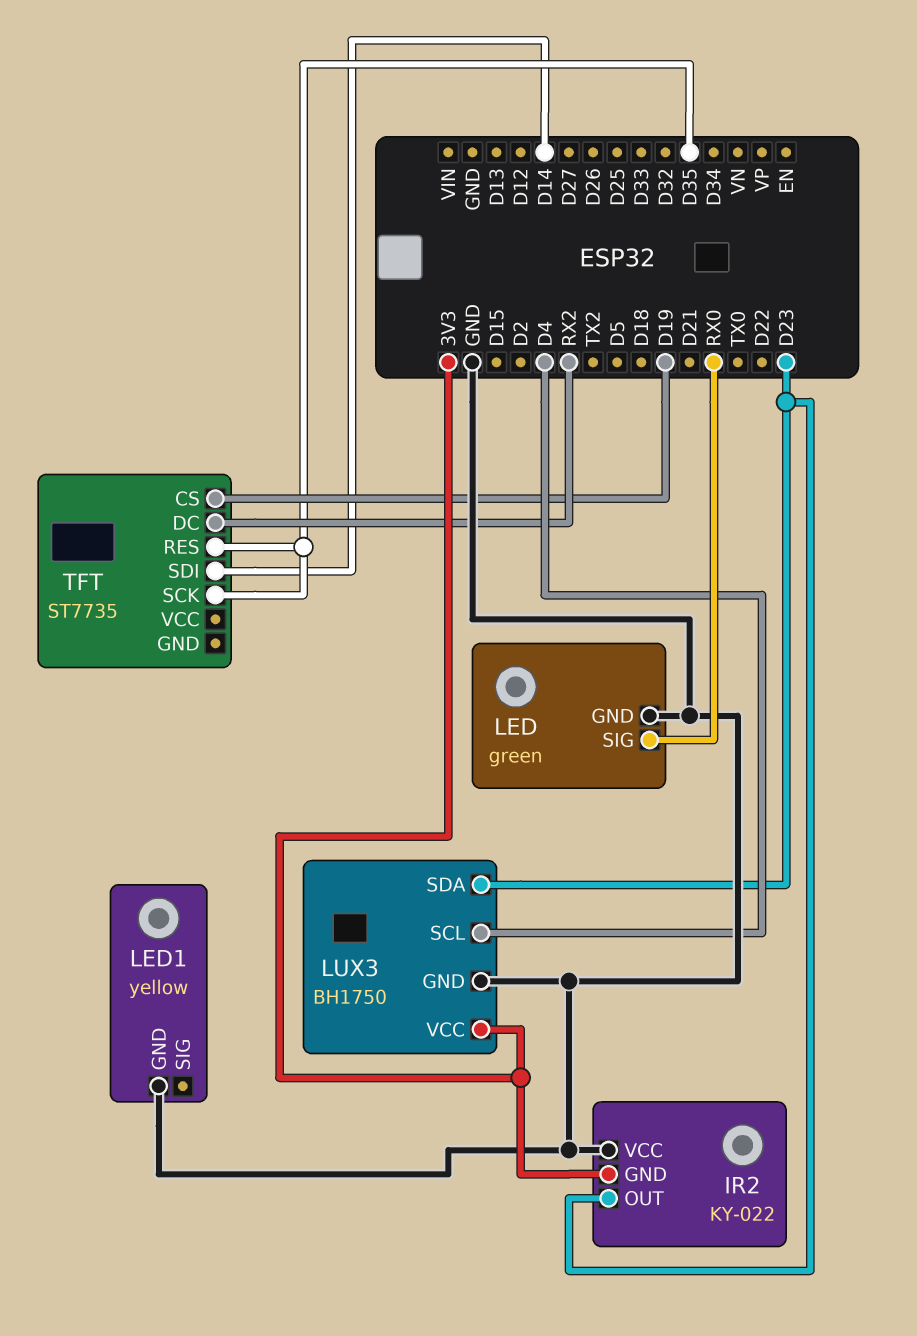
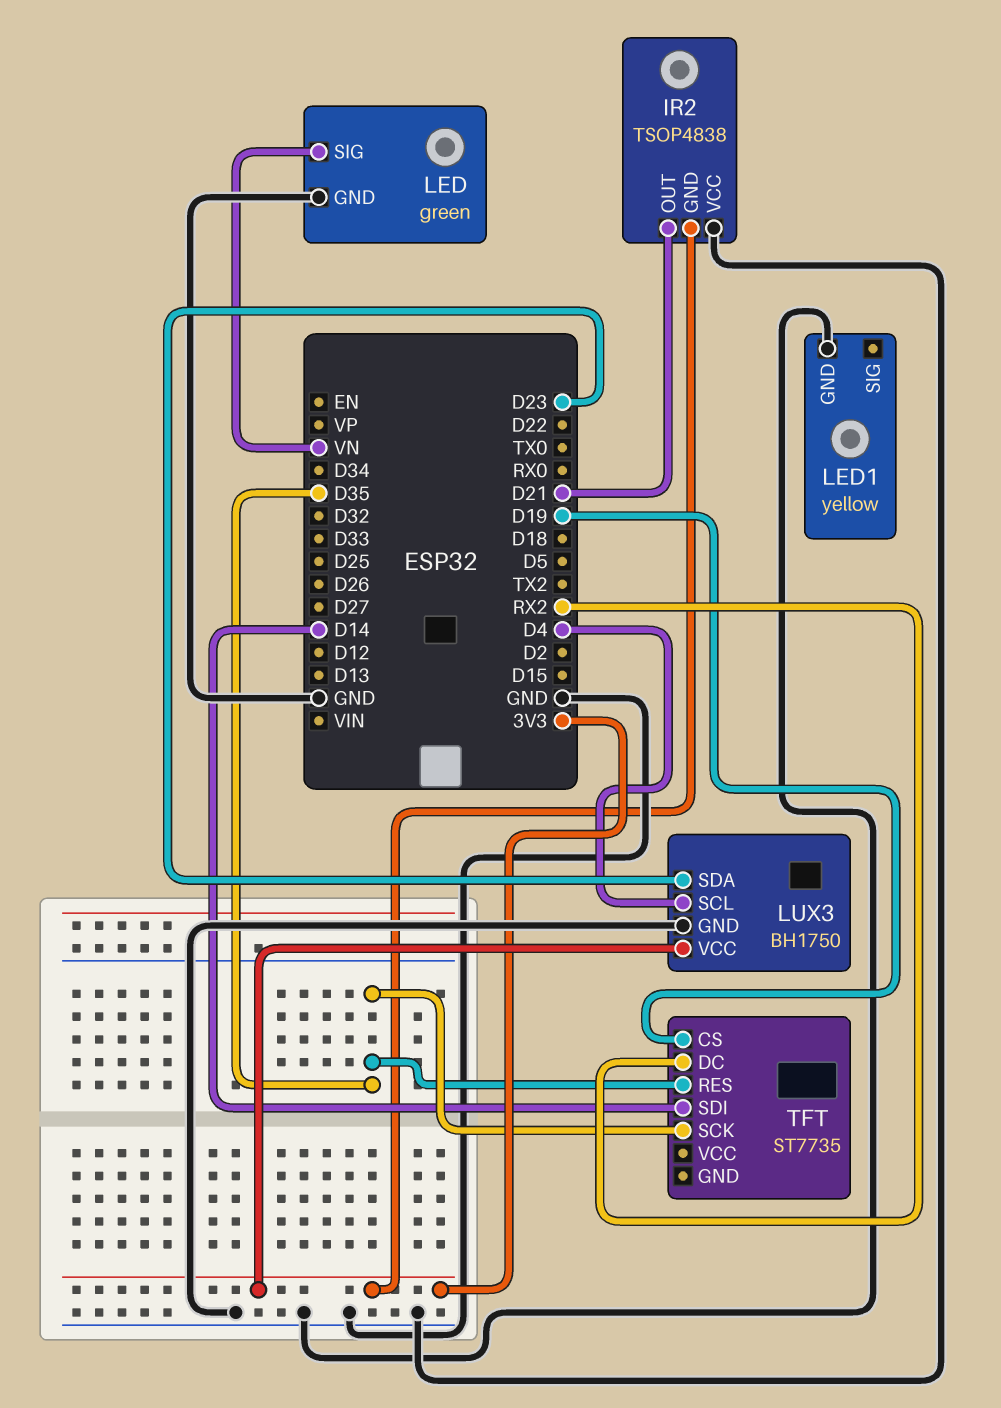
IR2: KY-022 -> TSOP4838
IR2 pin OUT: D23 -> D21
LED pin SIG: RX0 -> VN

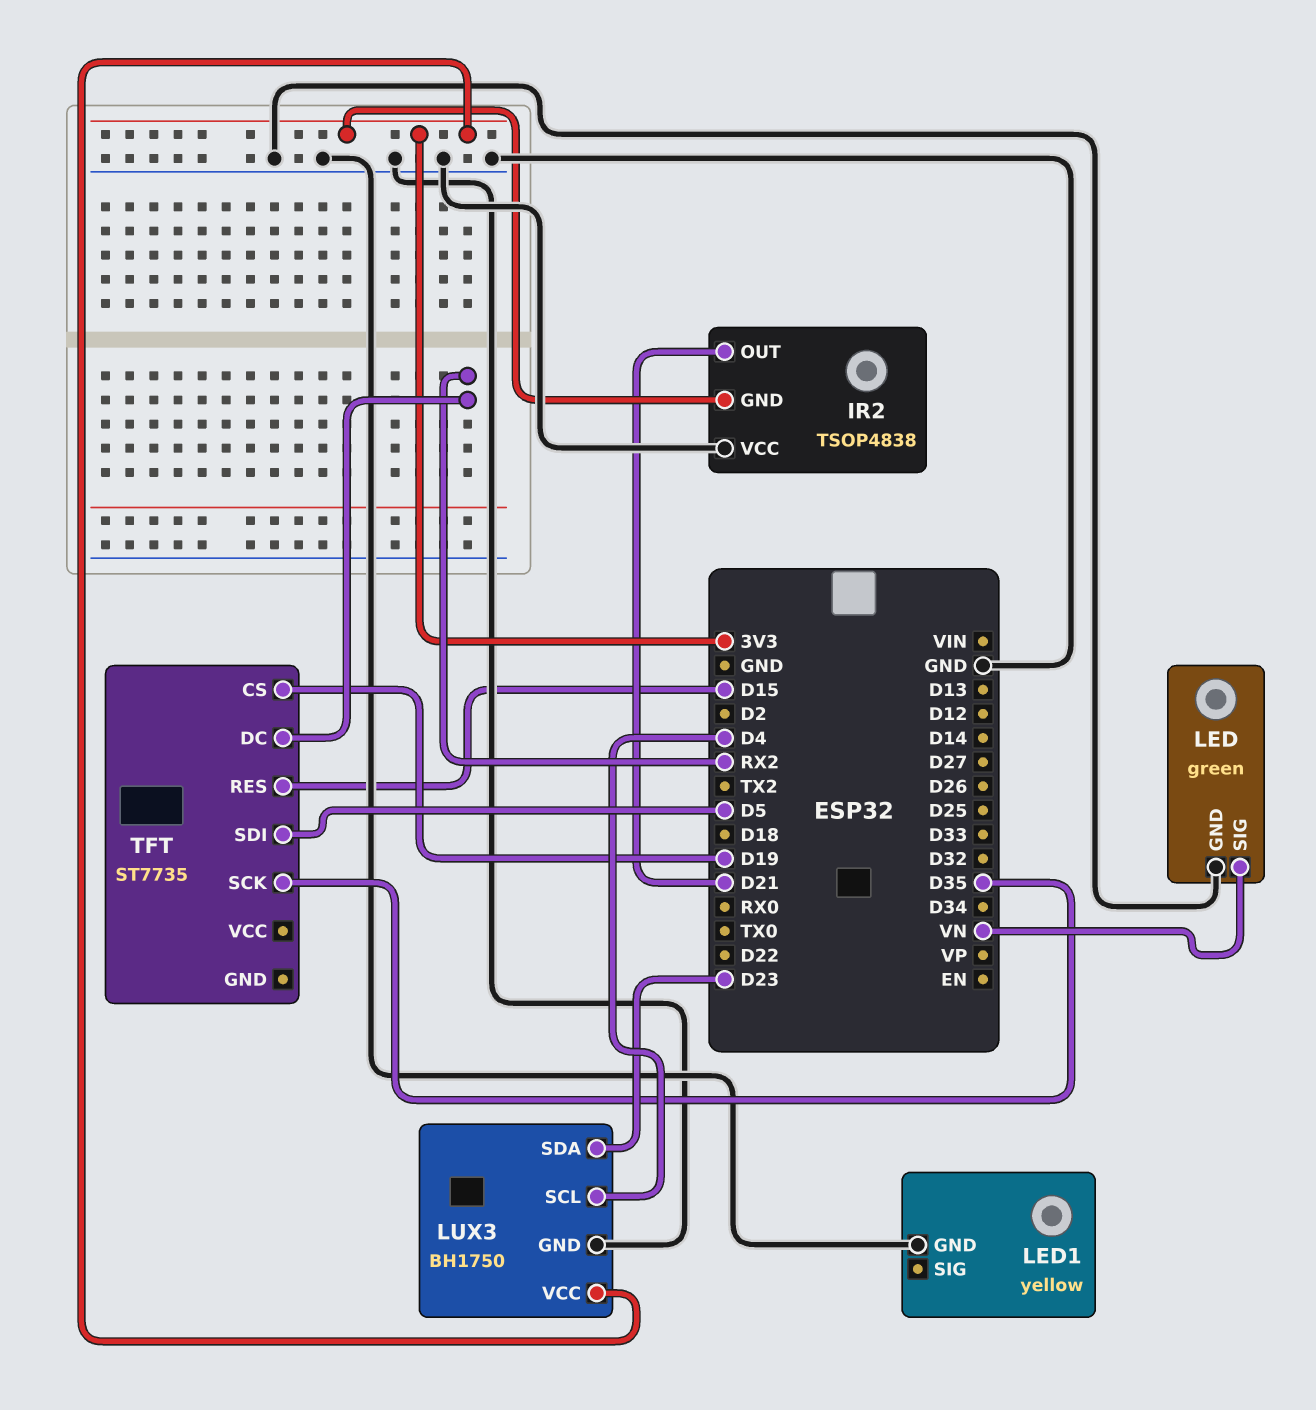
TFT pin RES: D35 -> D15
TFT pin SDI: D14 -> D5

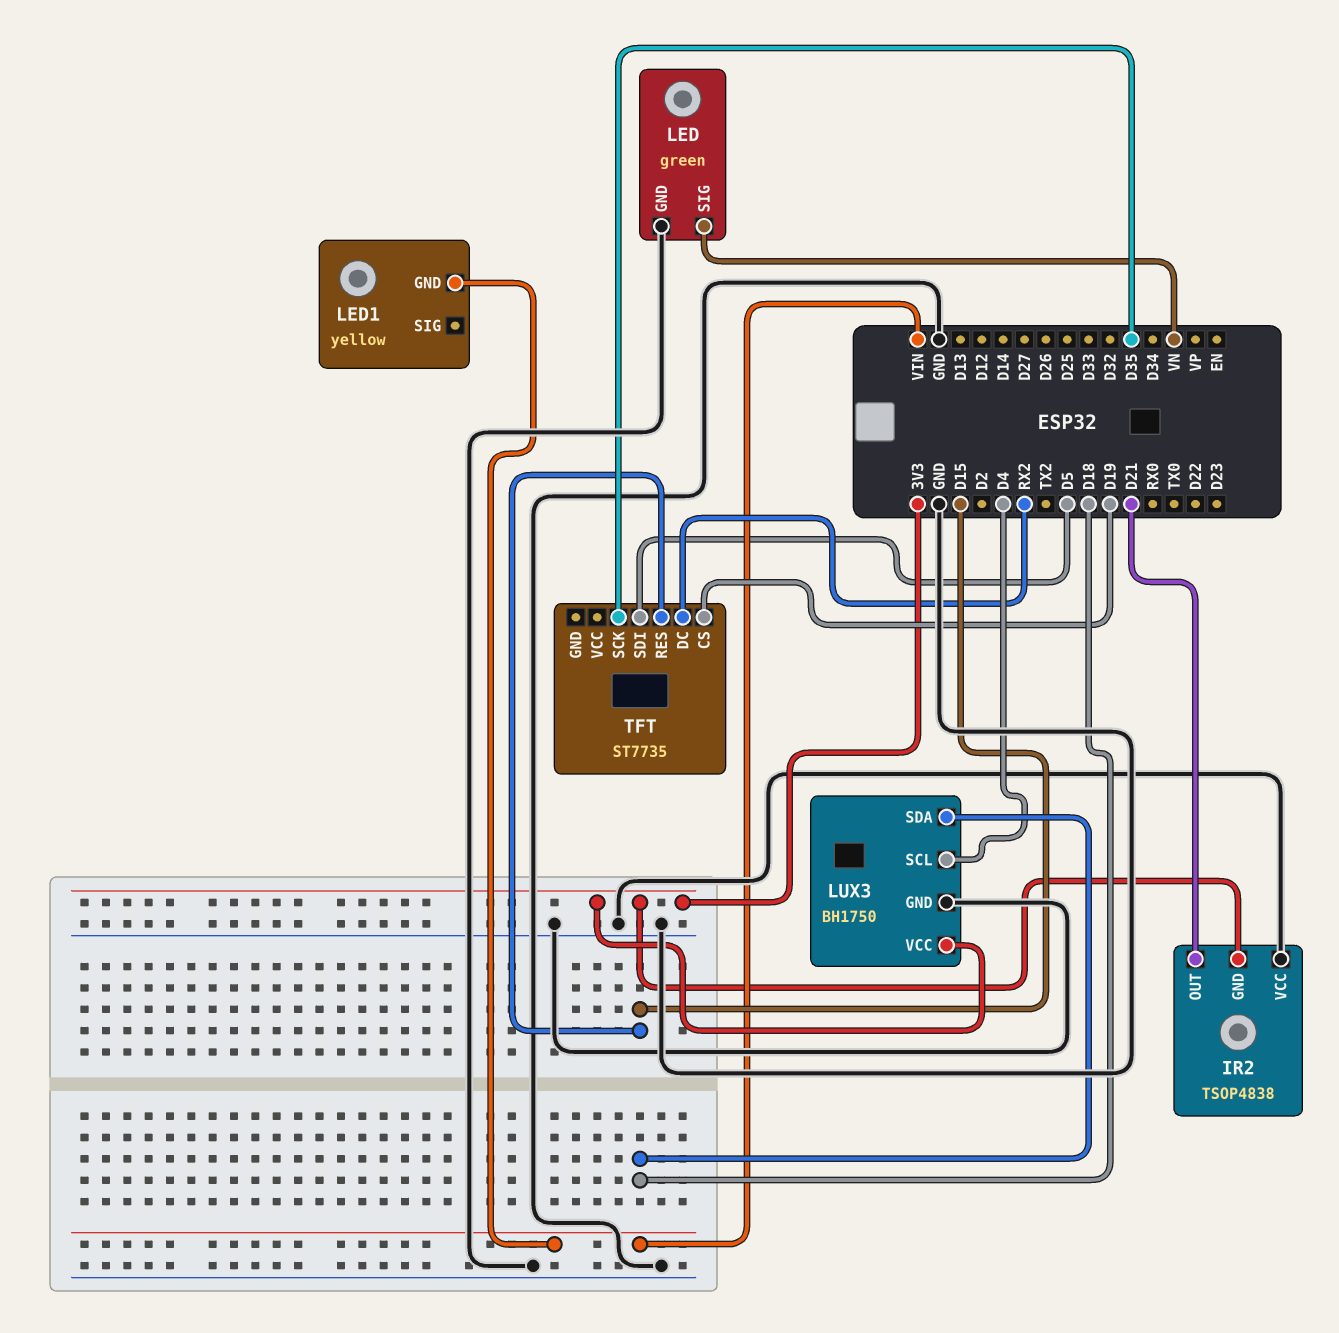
LED1 pin GND: GND -> VIN
LUX3 pin SDA: D23 -> D18

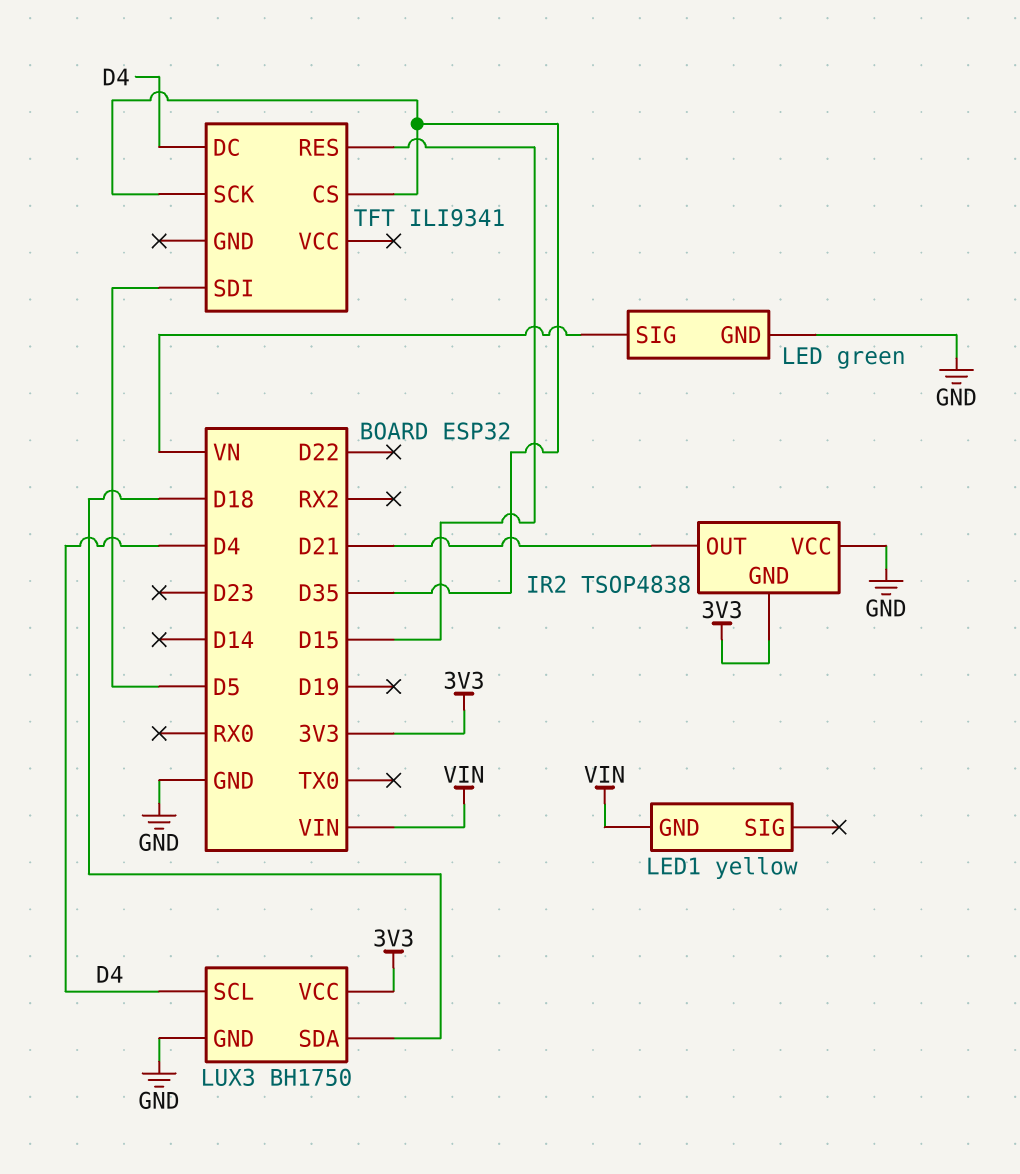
TFT: ST7735 -> ILI9341
TFT pin CS: D19 -> D35
TFT pin DC: RX2 -> D4

